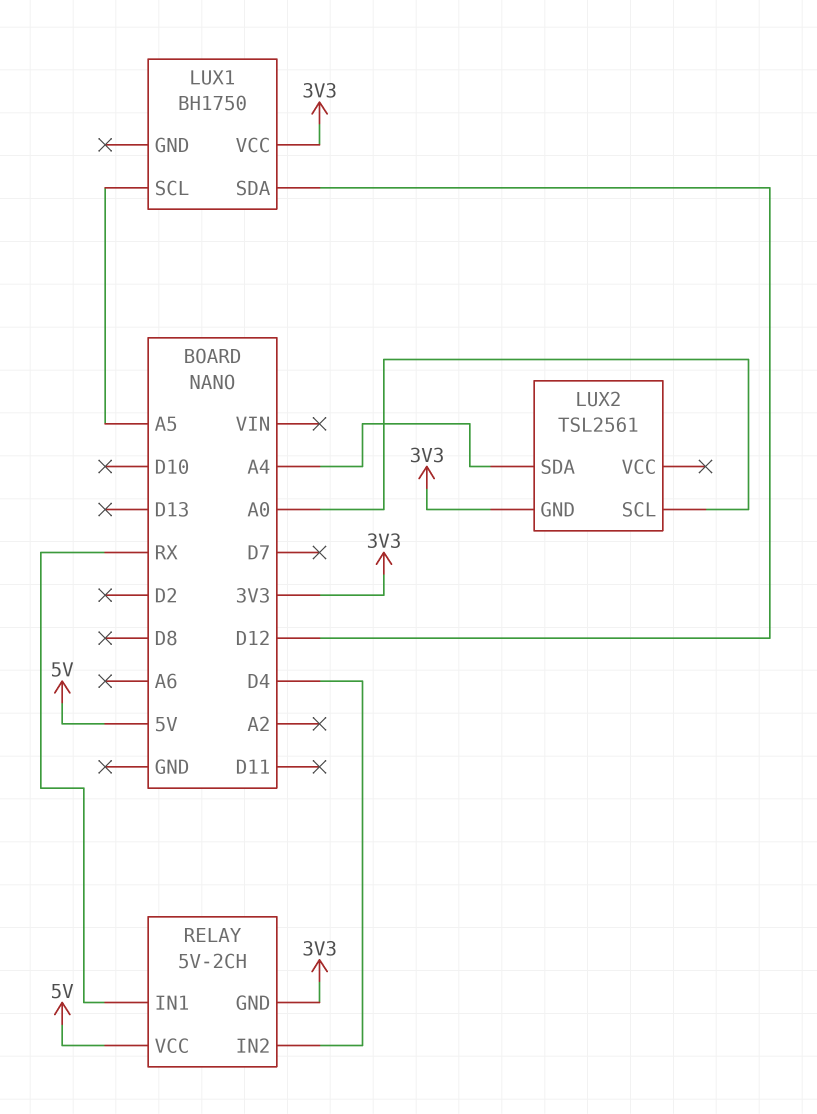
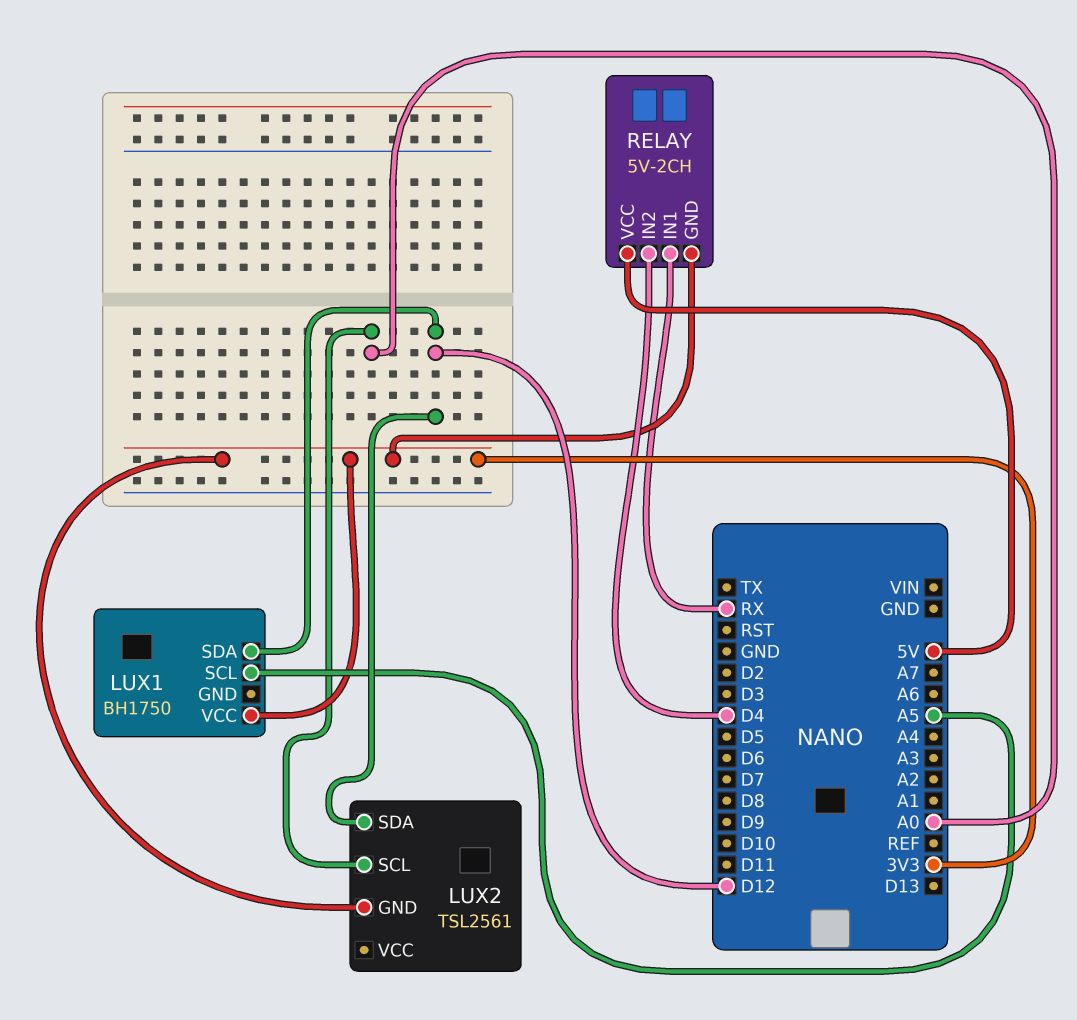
LUX2 pin SDA: A4 -> D12

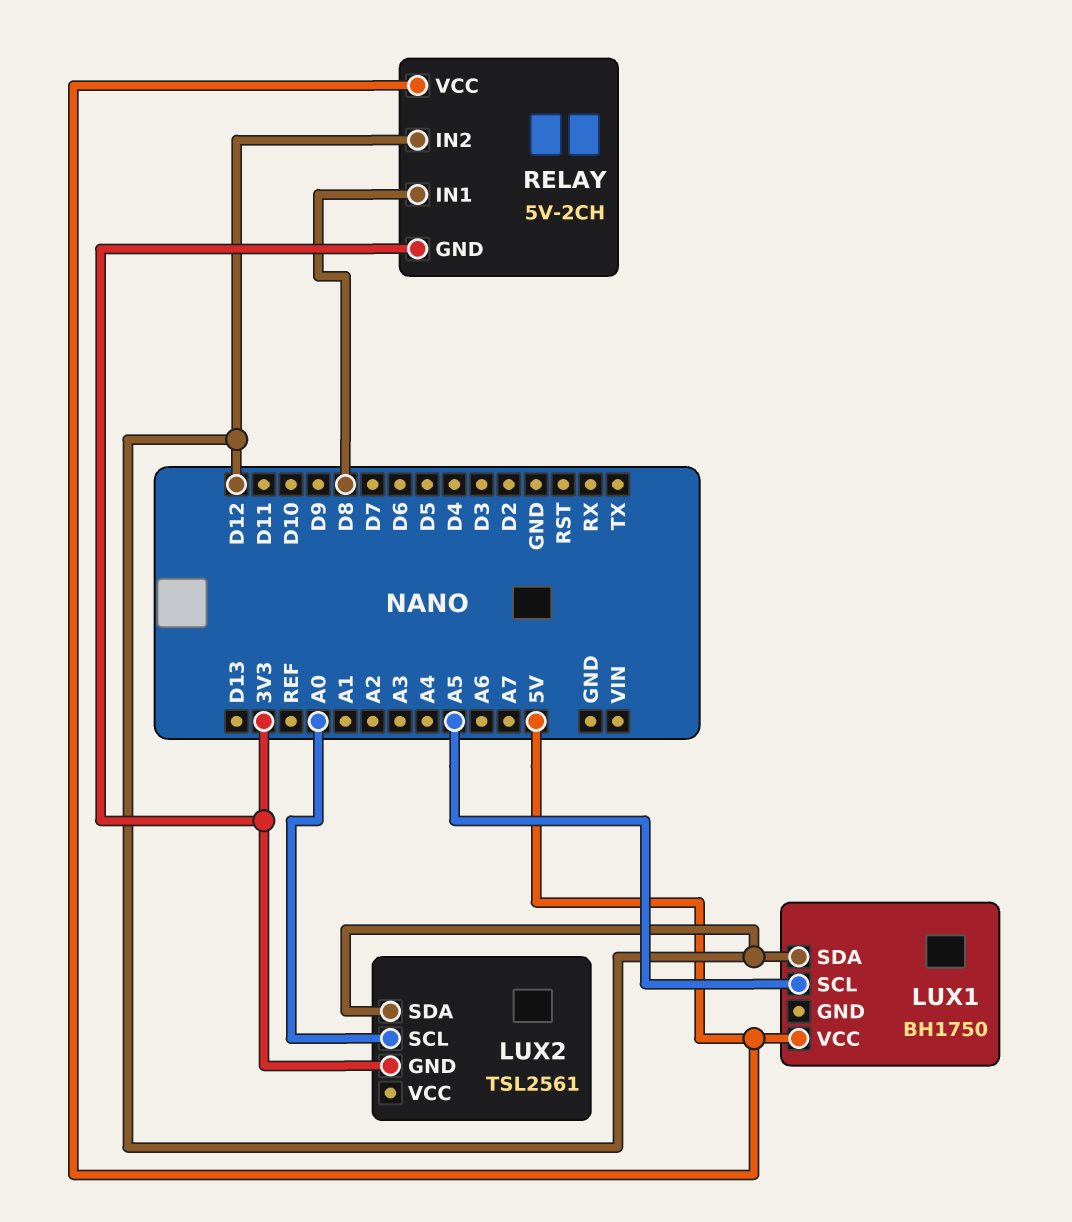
LUX1 pin VCC: 3V3 -> 5V
RELAY pin IN1: RX -> D8
RELAY pin IN2: D4 -> D12

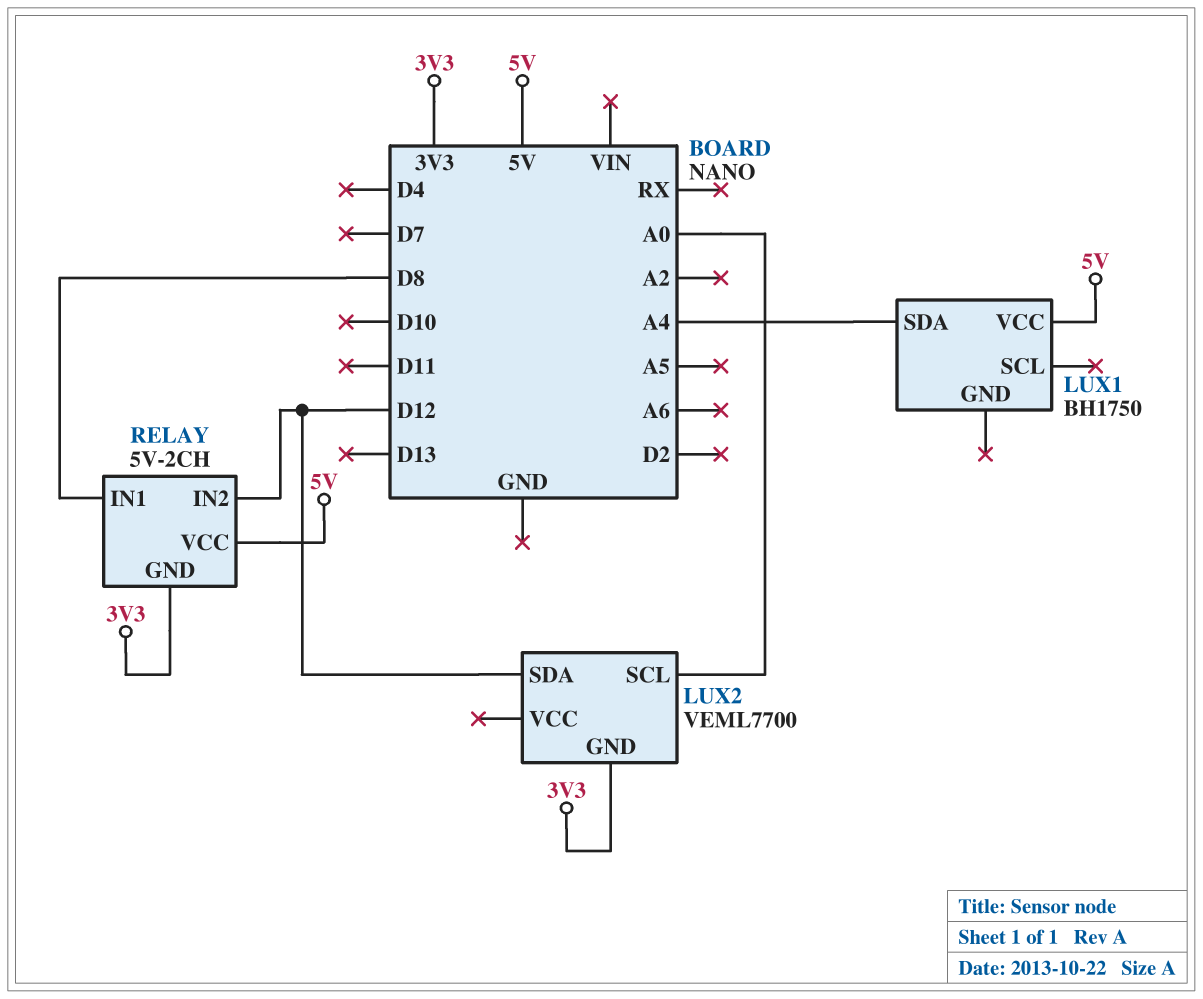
LUX1 pin SCL: A5 -> none
LUX1 pin SDA: D12 -> A4
LUX2: TSL2561 -> VEML7700

